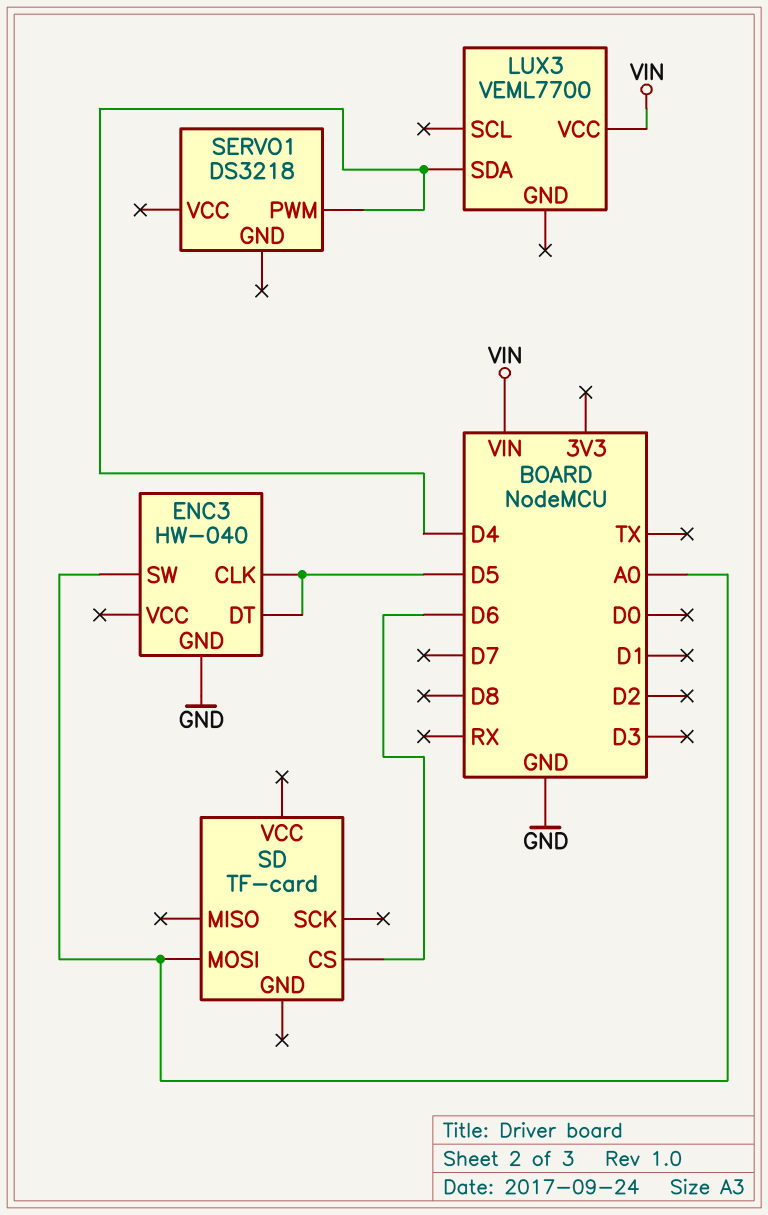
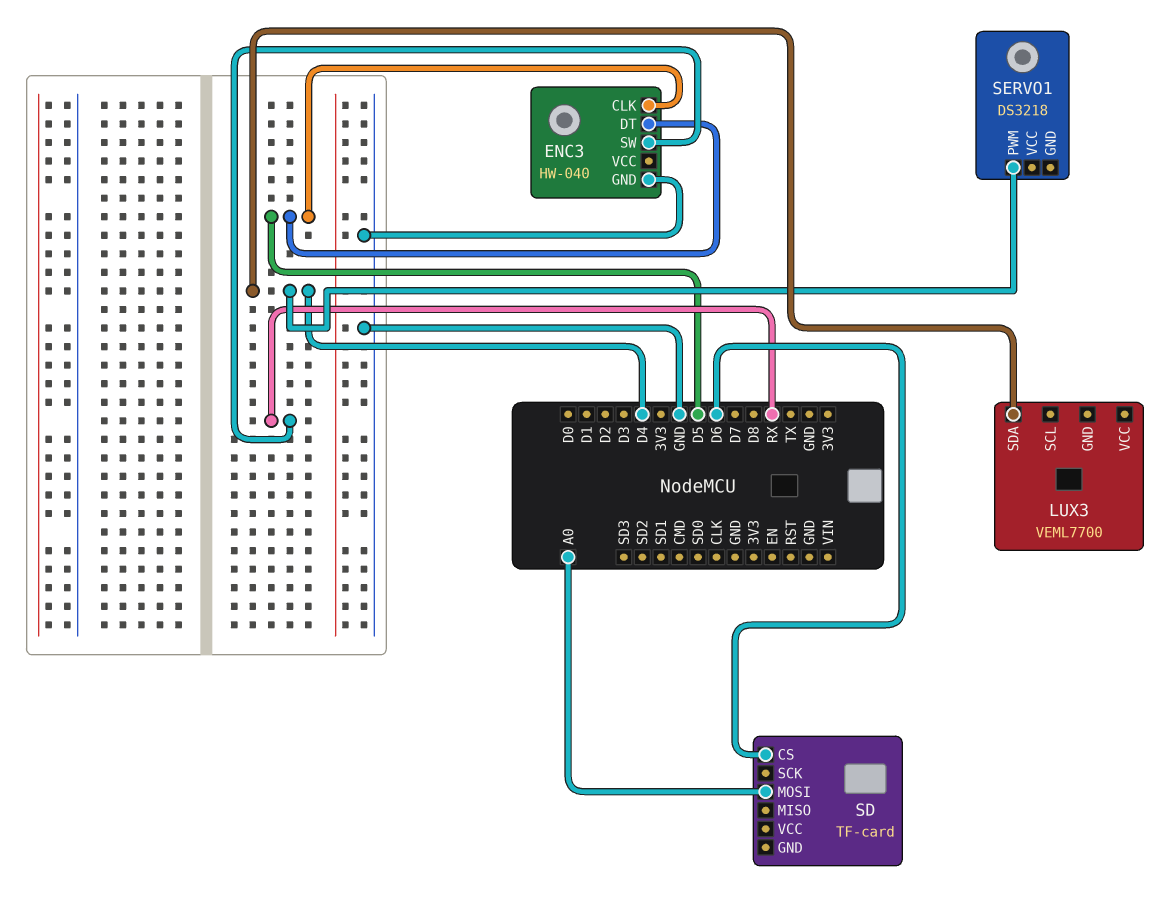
ENC3 pin SW: A0 -> RX
LUX3 pin VCC: VIN -> none

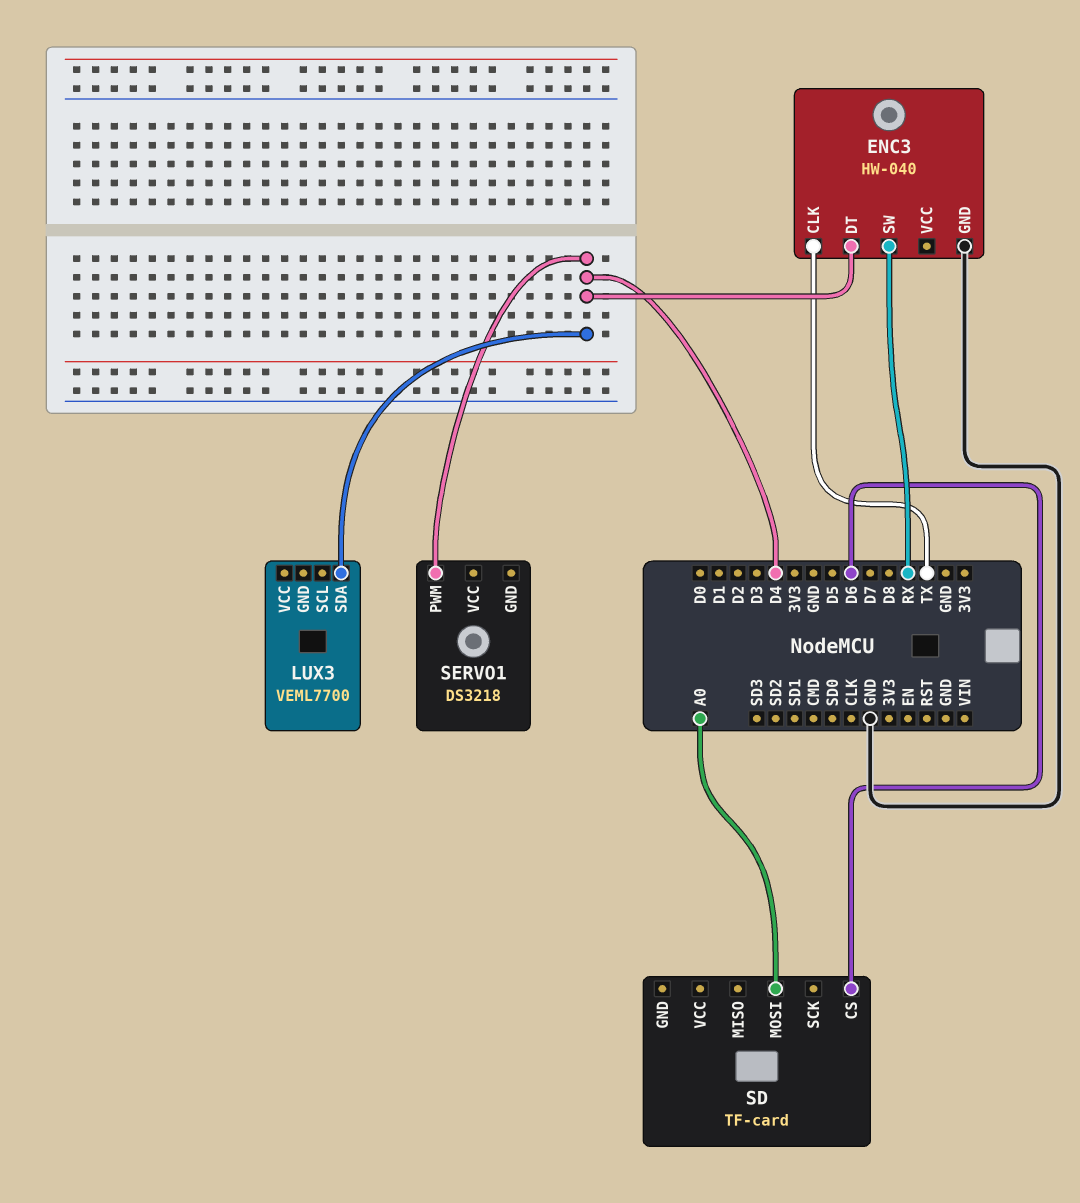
ENC3 pin CLK: D5 -> TX
ENC3 pin DT: D5 -> D4

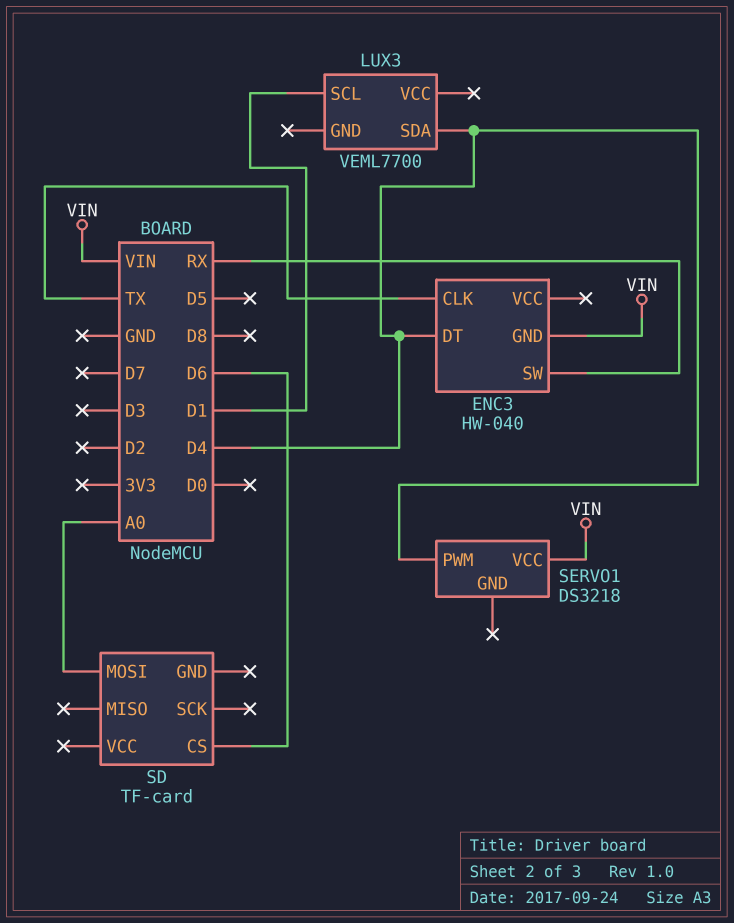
ENC3 pin GND: GND -> VIN
LUX3 pin SCL: none -> D1
SERVO1 pin VCC: none -> VIN

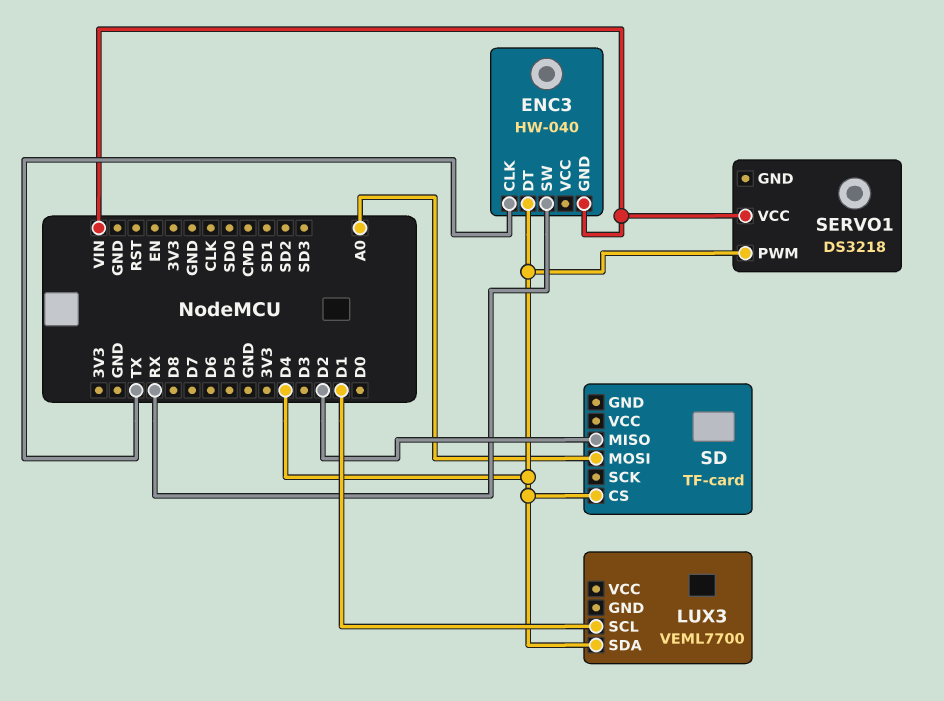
SD pin CS: D6 -> D4
SD pin MISO: none -> D2

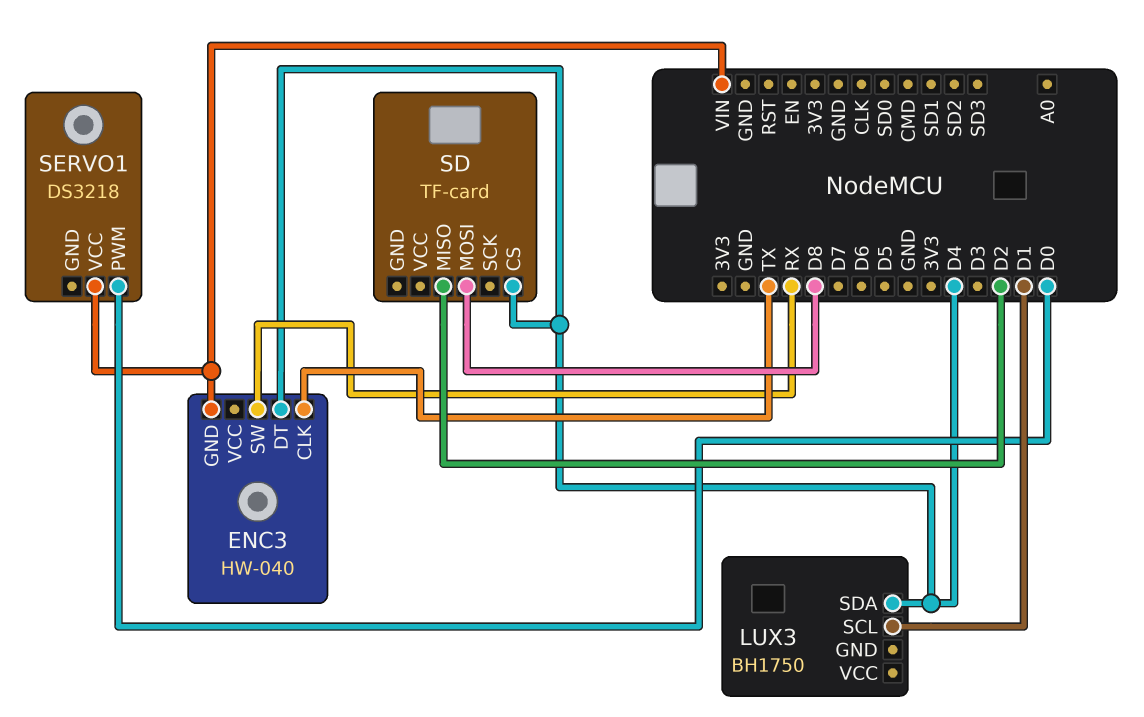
LUX3: VEML7700 -> BH1750
SD pin MOSI: A0 -> D8
SERVO1 pin PWM: D4 -> D0

